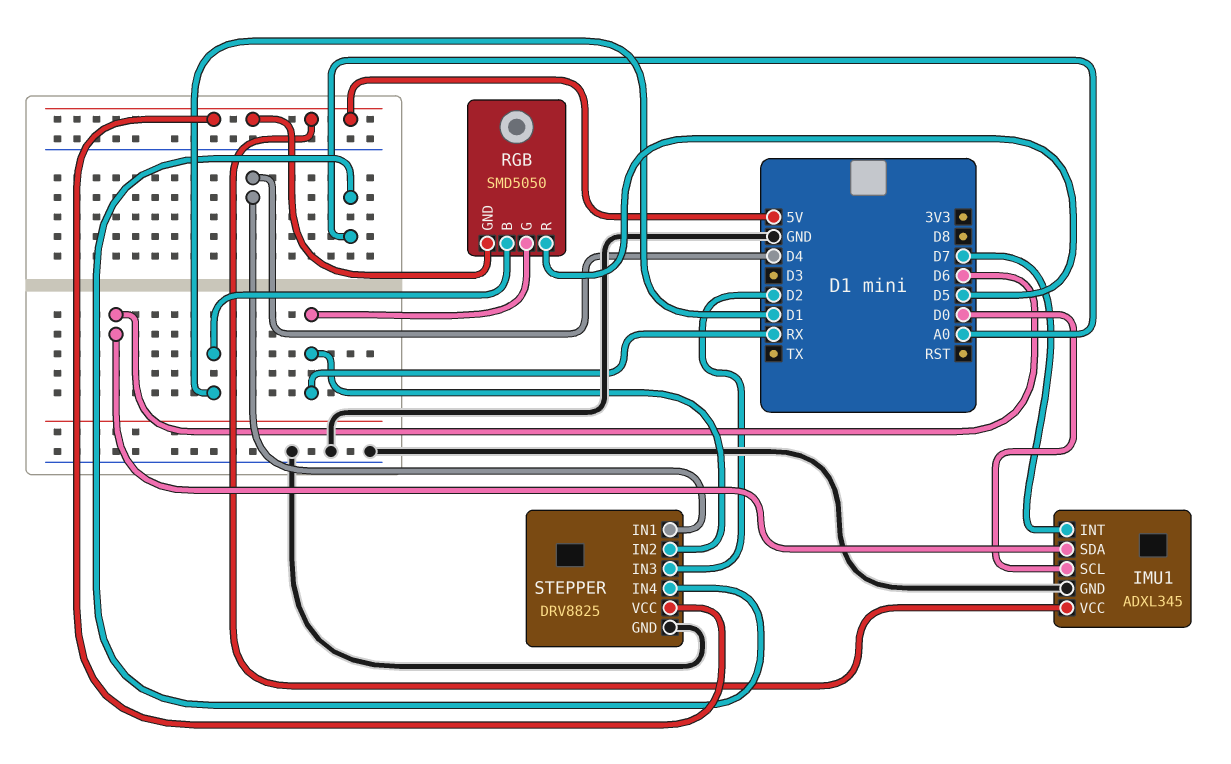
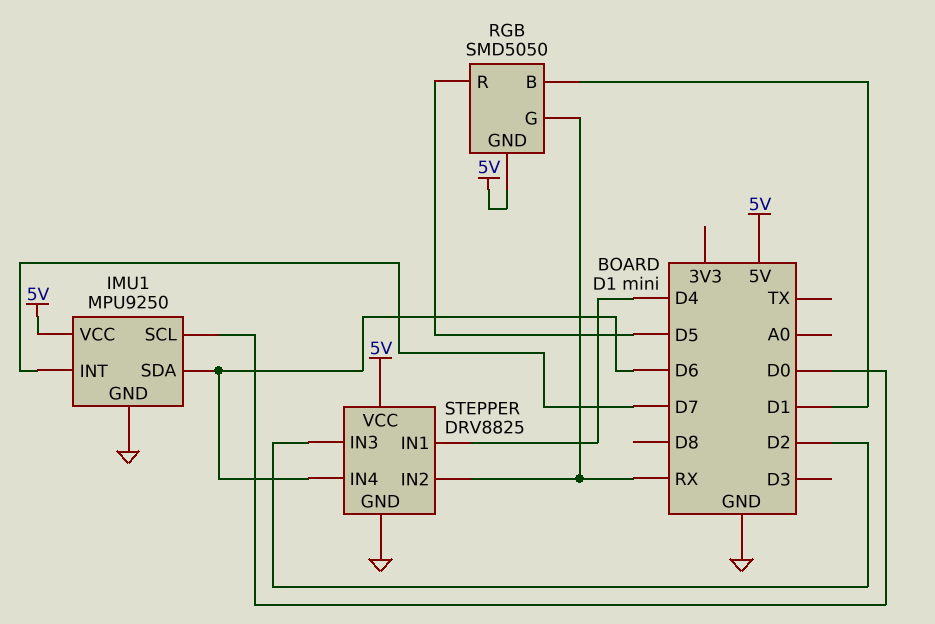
IMU1: ADXL345 -> MPU9250
STEPPER pin IN4: A0 -> D6

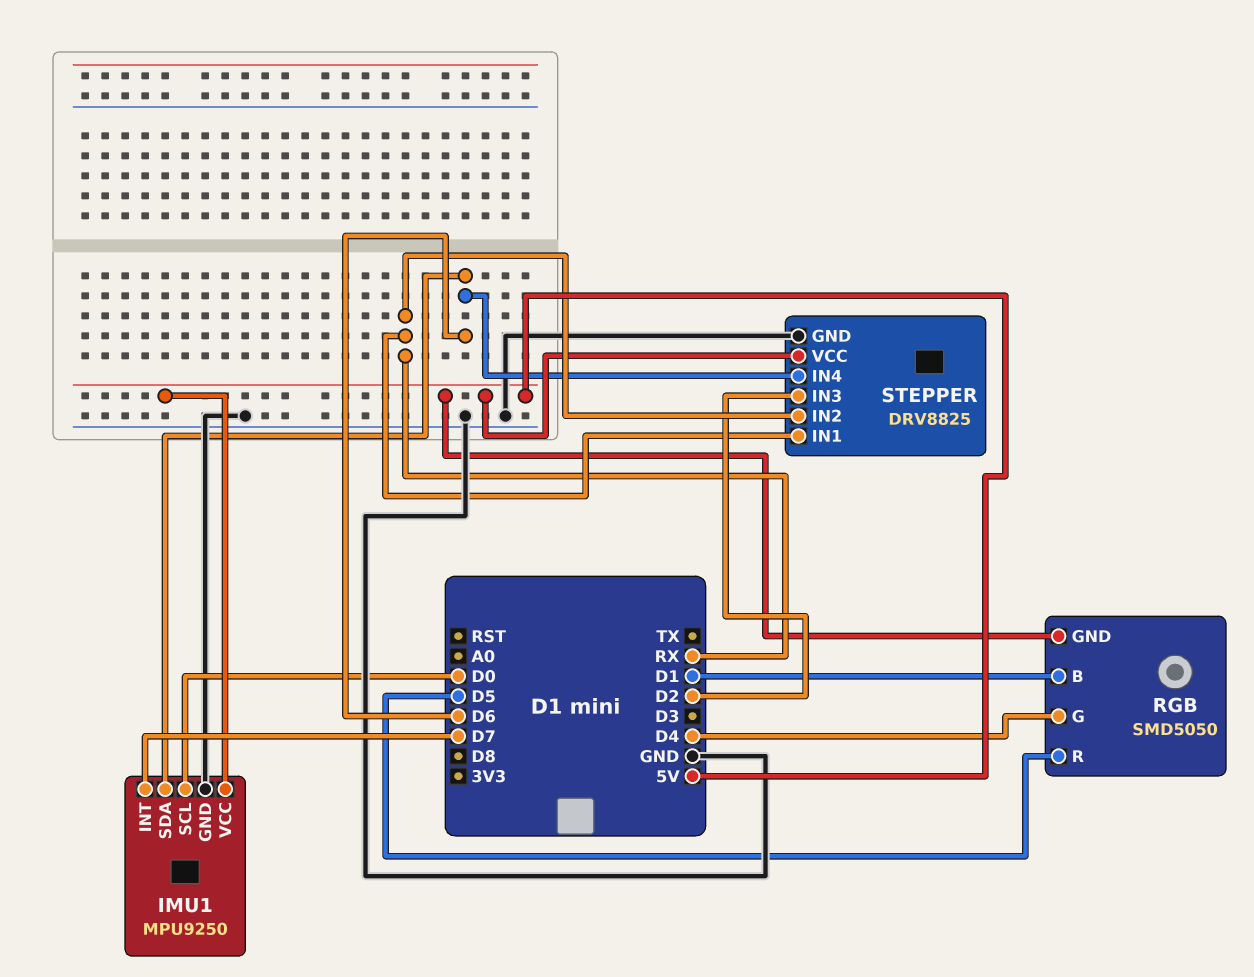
RGB pin G: RX -> D4
STEPPER pin IN1: D4 -> RX

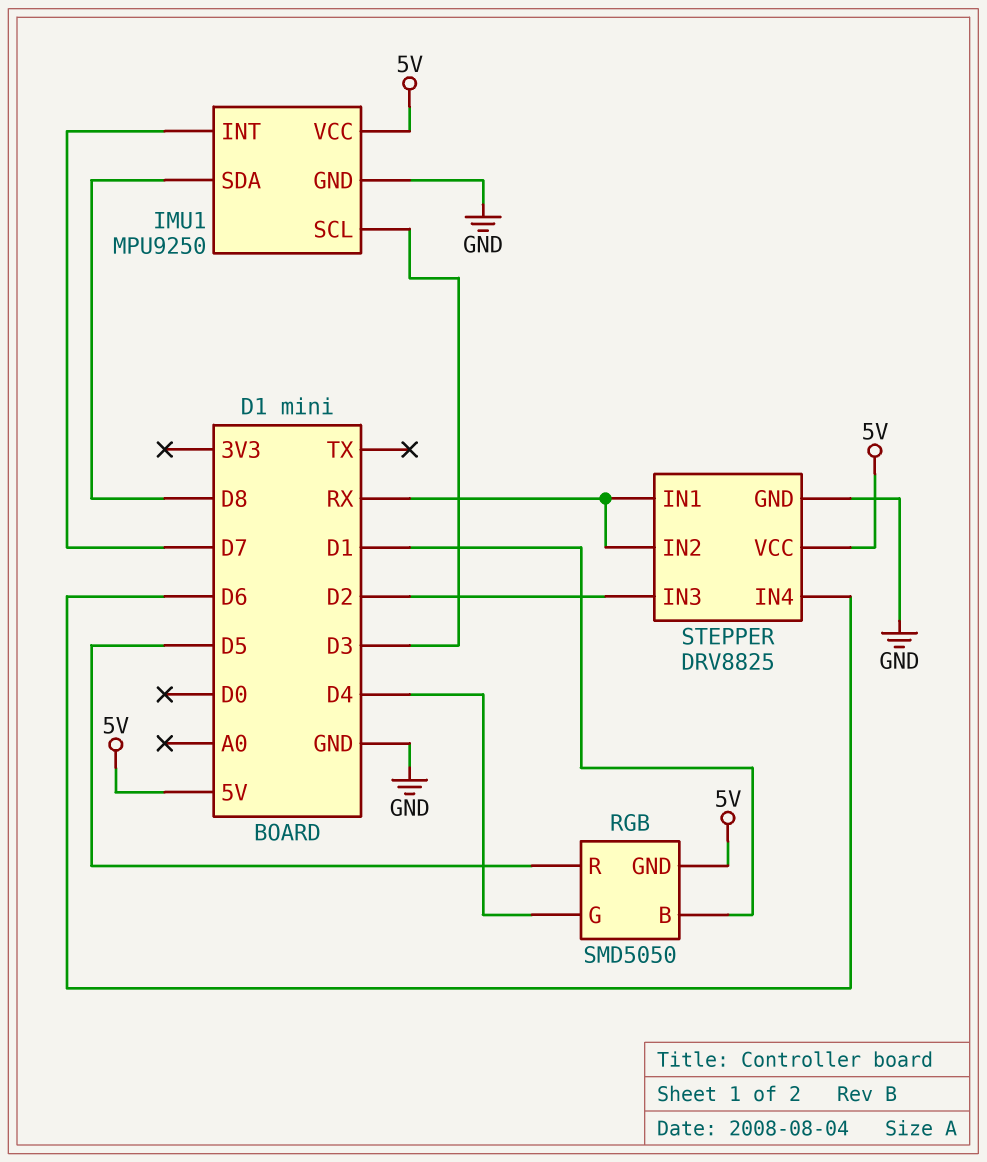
IMU1 pin SCL: D0 -> D3
IMU1 pin SDA: D6 -> D8

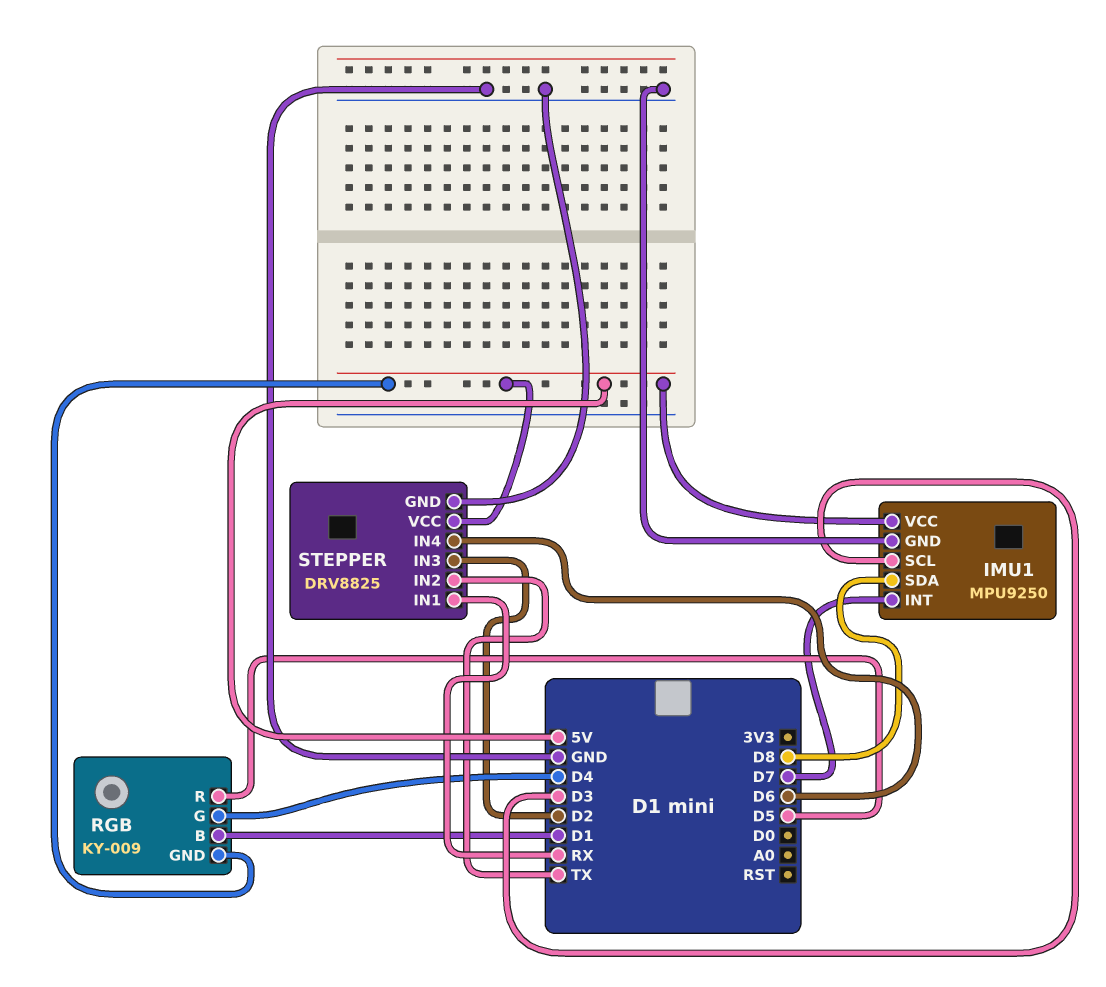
RGB: SMD5050 -> KY-009
STEPPER pin IN2: RX -> TX

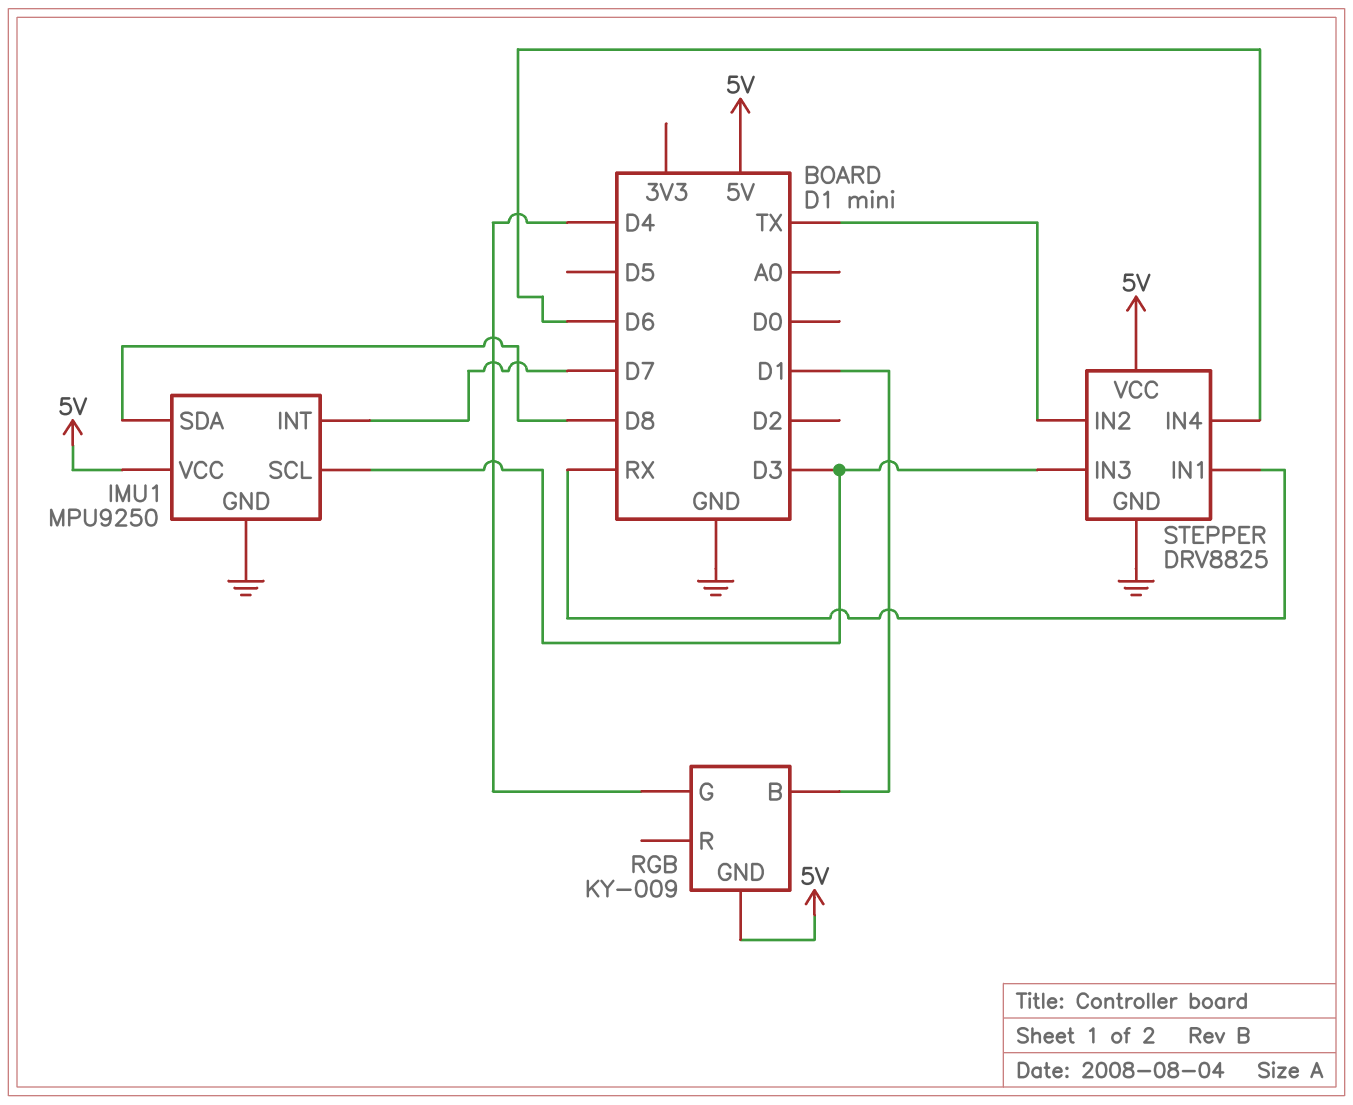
RGB pin R: D5 -> none
STEPPER pin IN3: D2 -> D3

